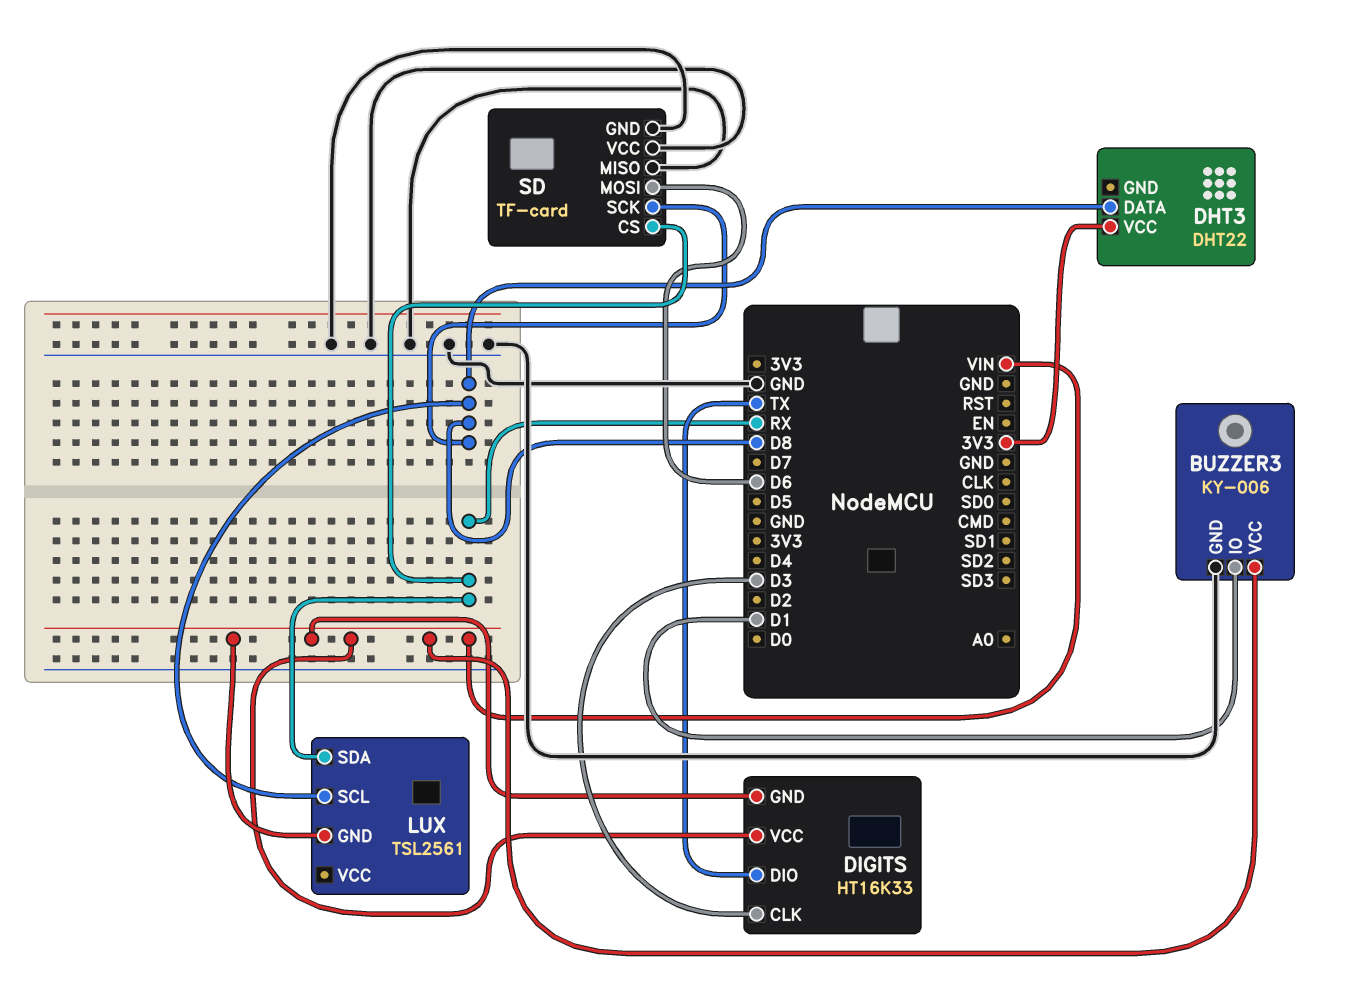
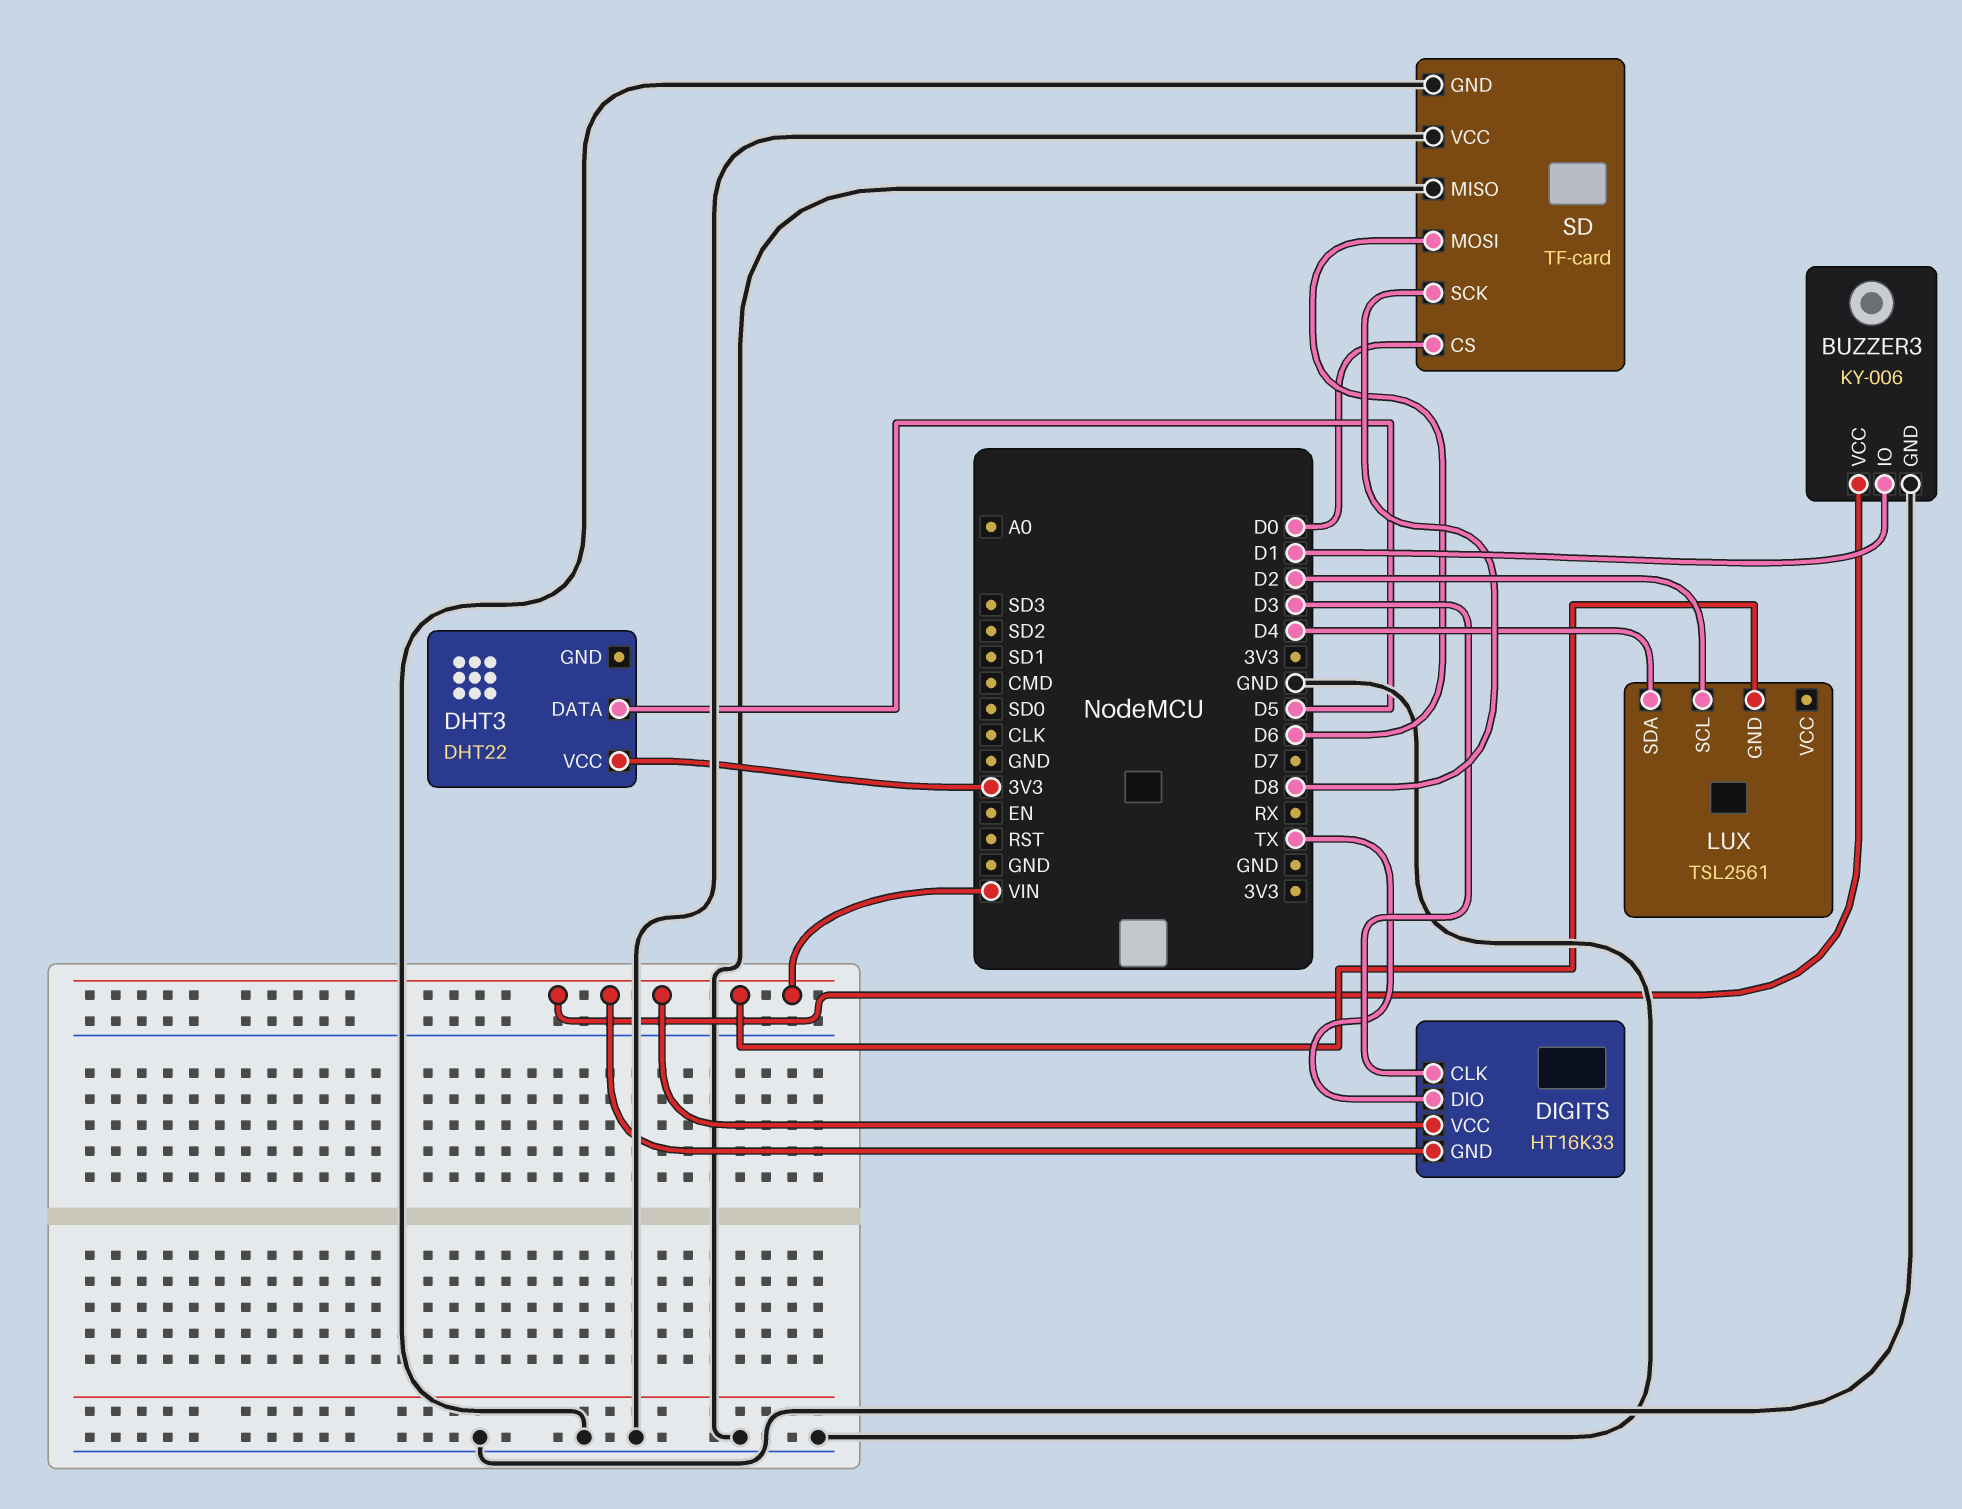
DHT3 pin DATA: D8 -> D5
LUX pin SCL: D8 -> D2
LUX pin SDA: RX -> D4
SD pin CS: RX -> D0

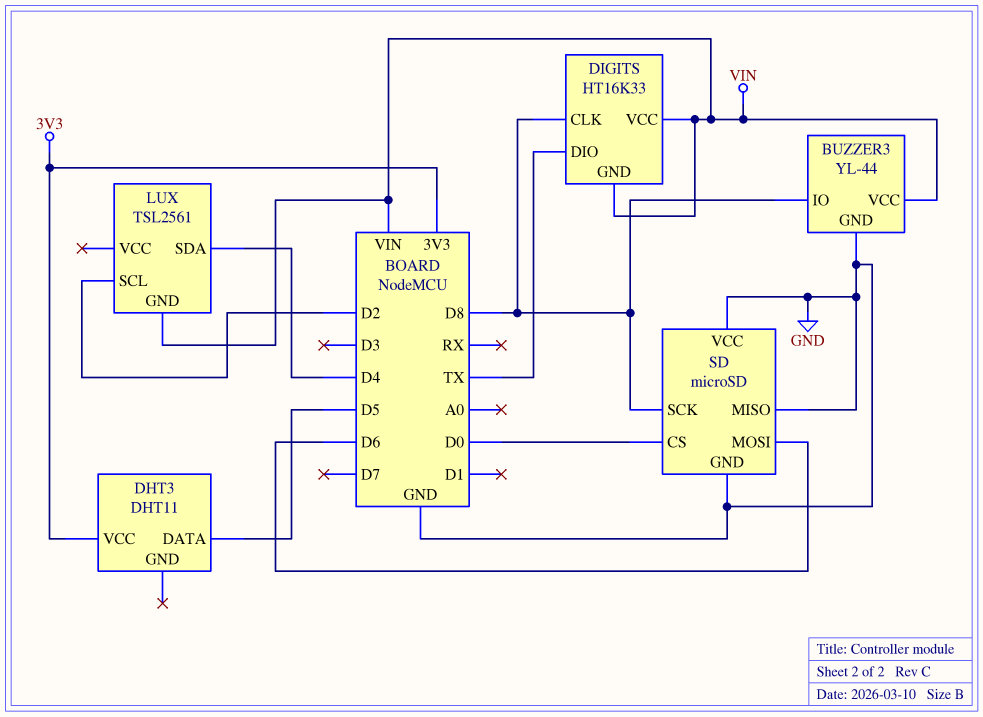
BUZZER3: KY-006 -> YL-44
BUZZER3 pin IO: D1 -> D8
DHT3: DHT22 -> DHT11
DIGITS pin CLK: D3 -> D8
SD: TF-card -> microSD

